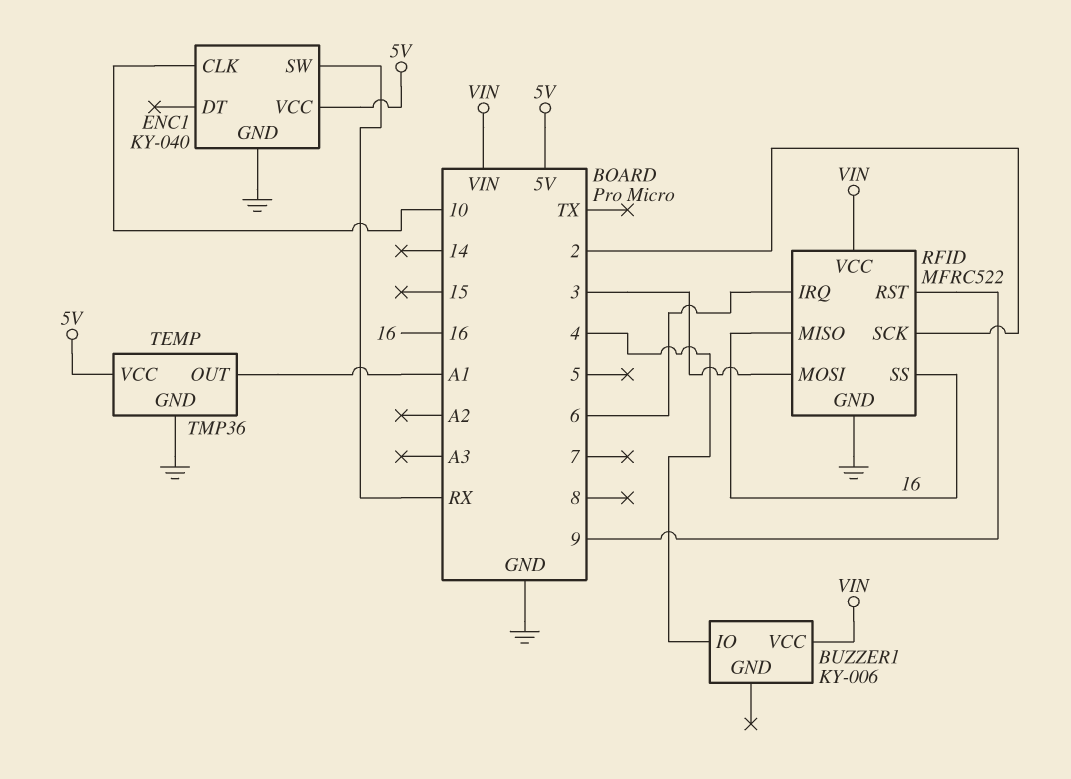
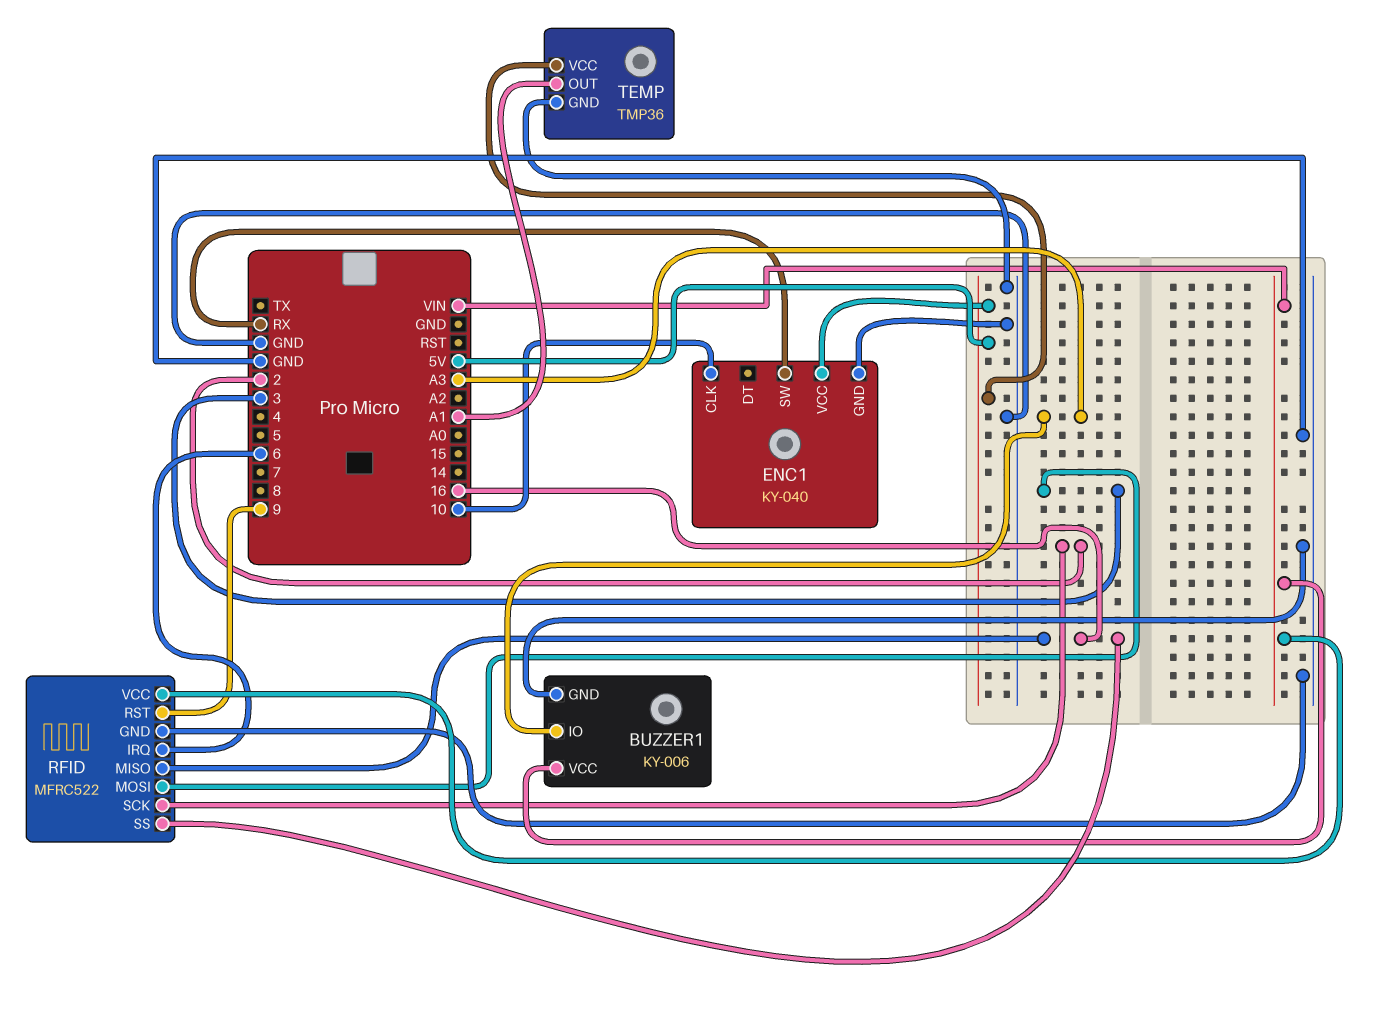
BUZZER1 pin GND: none -> GND
BUZZER1 pin IO: 4 -> A3

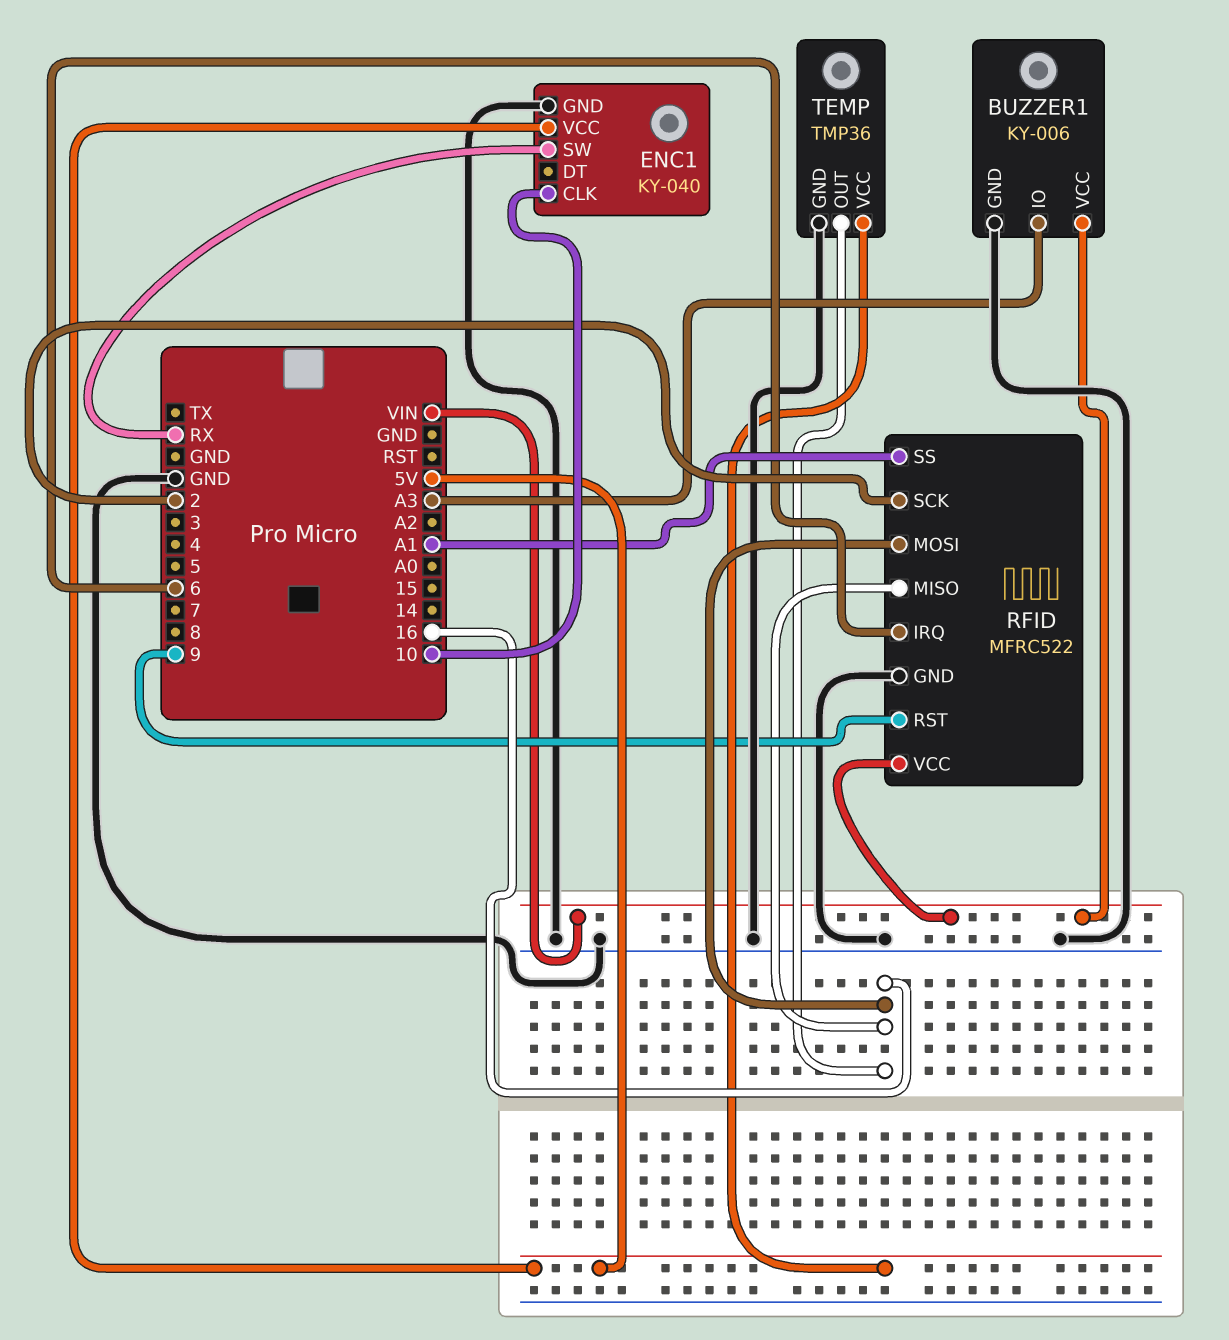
RFID pin MOSI: 3 -> 16
RFID pin SS: 16 -> A1
TEMP pin OUT: A1 -> 16

